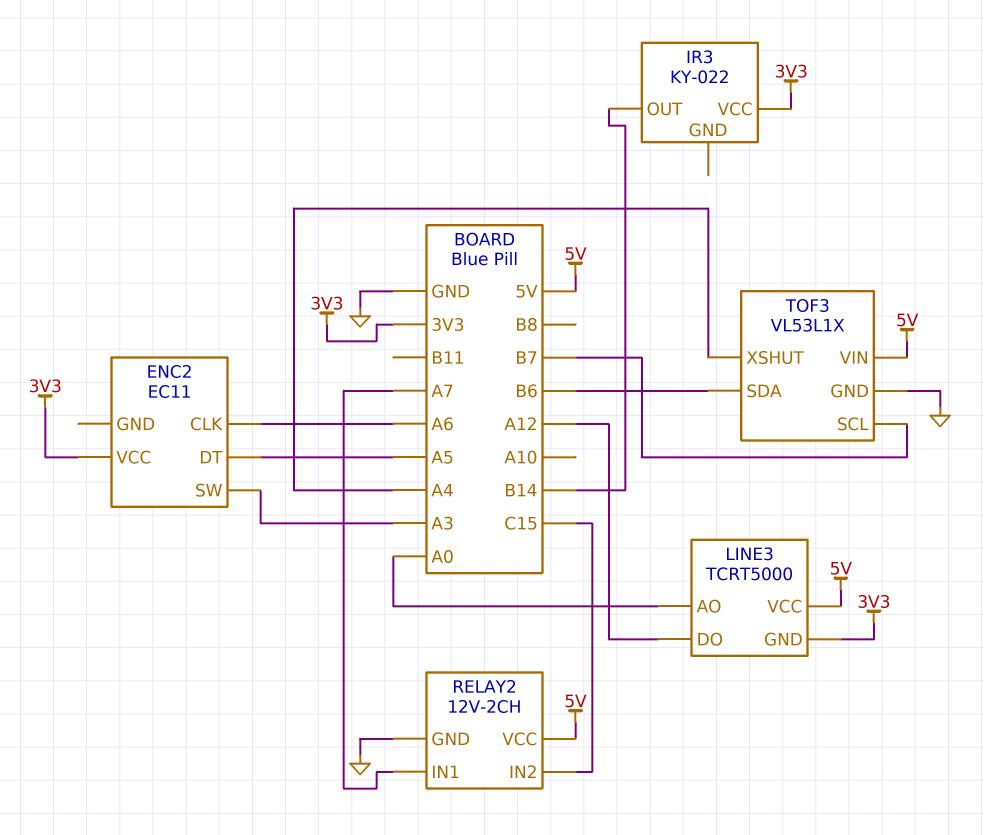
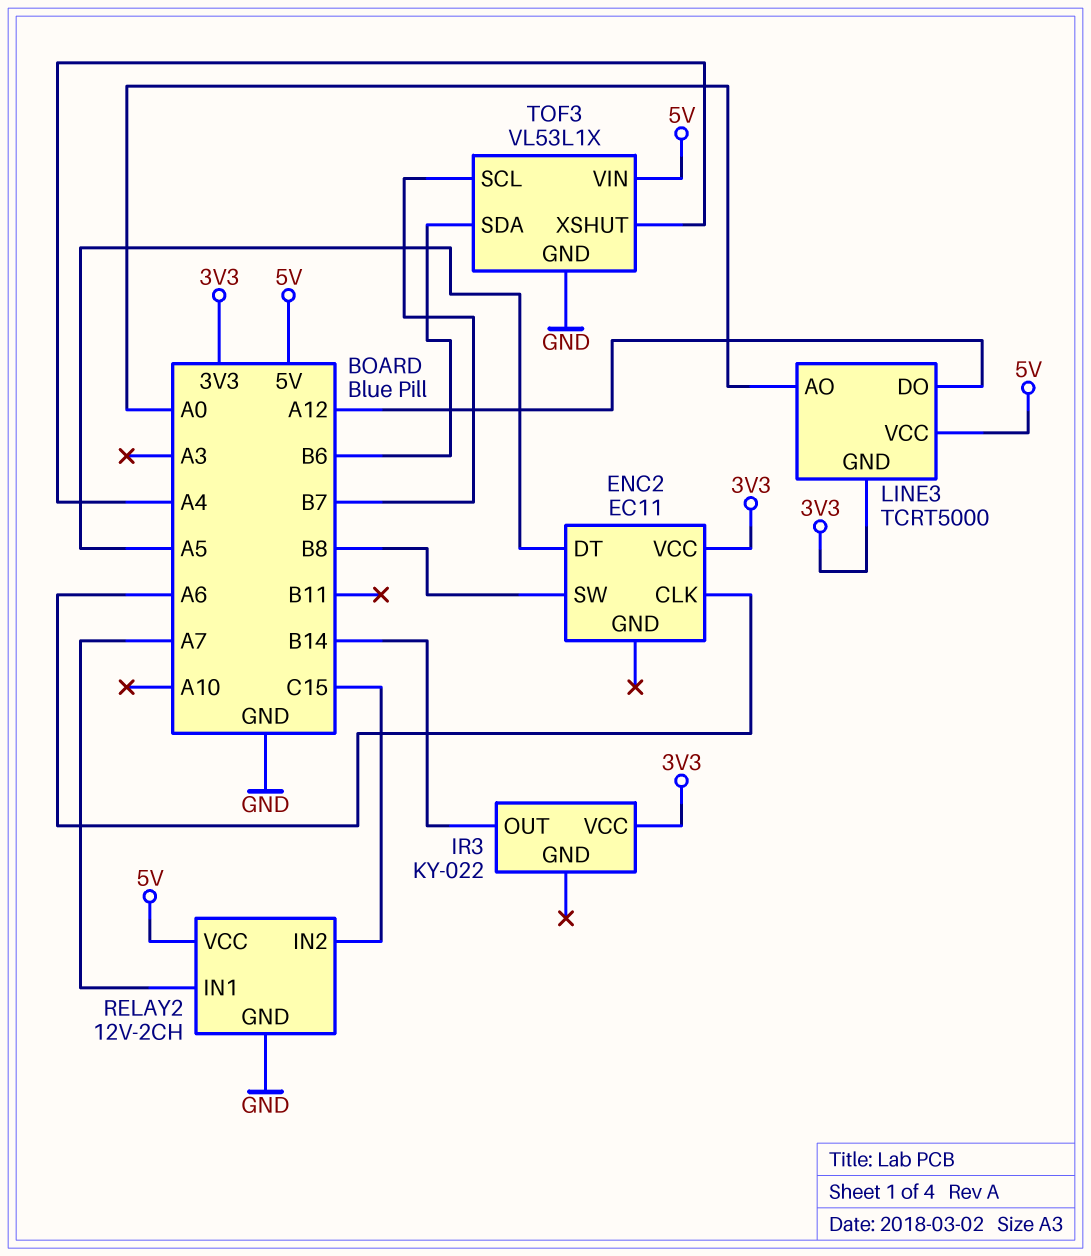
ENC2 pin SW: A3 -> B8

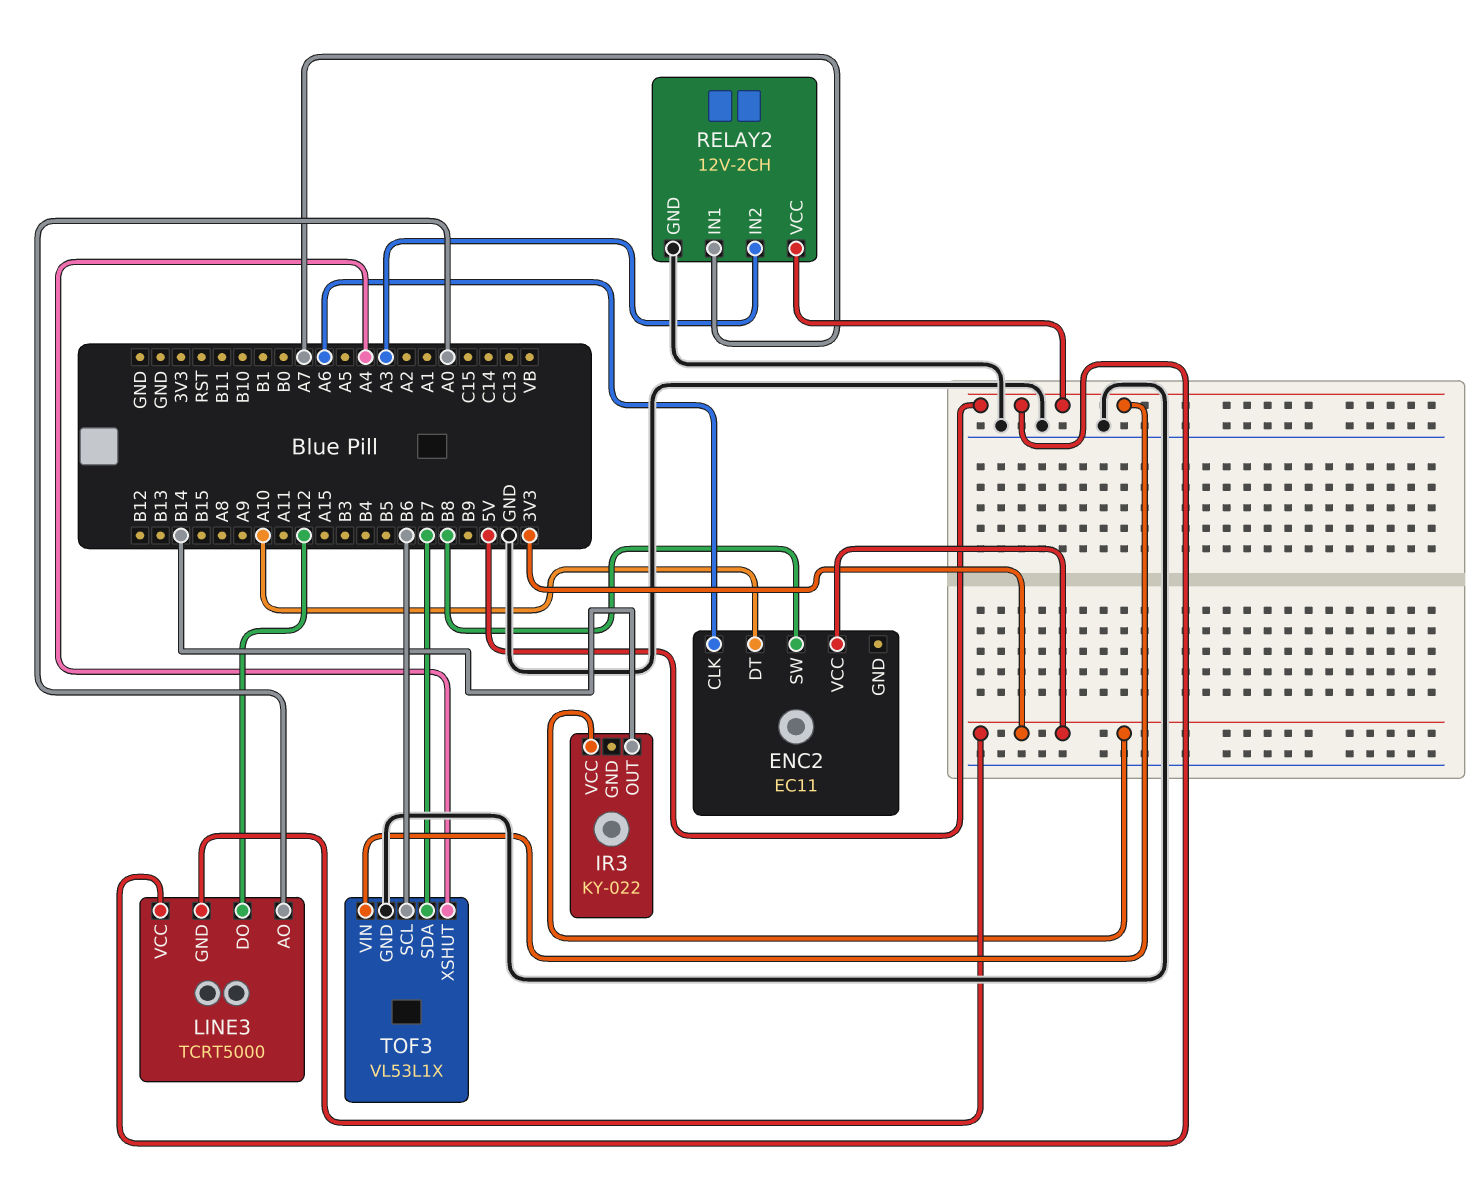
ENC2 pin DT: A5 -> A10
RELAY2 pin IN2: C15 -> A3
TOF3 pin SCL: B7 -> B6
TOF3 pin SDA: B6 -> B7

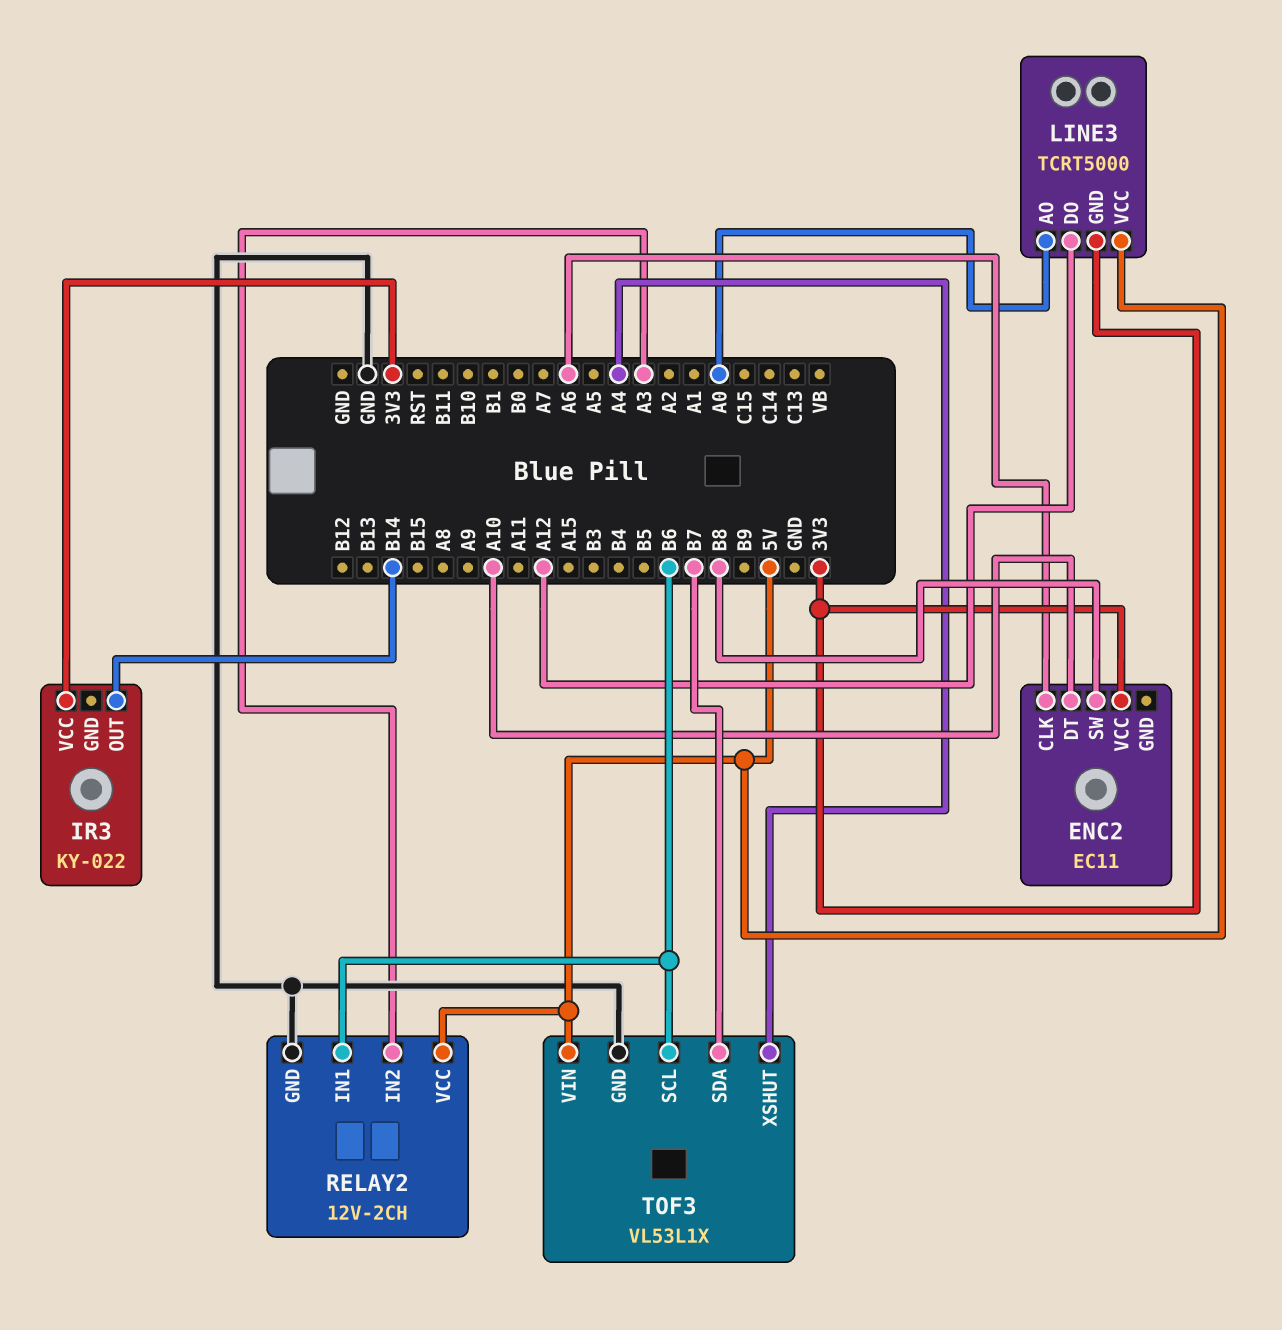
RELAY2 pin IN1: A7 -> B6

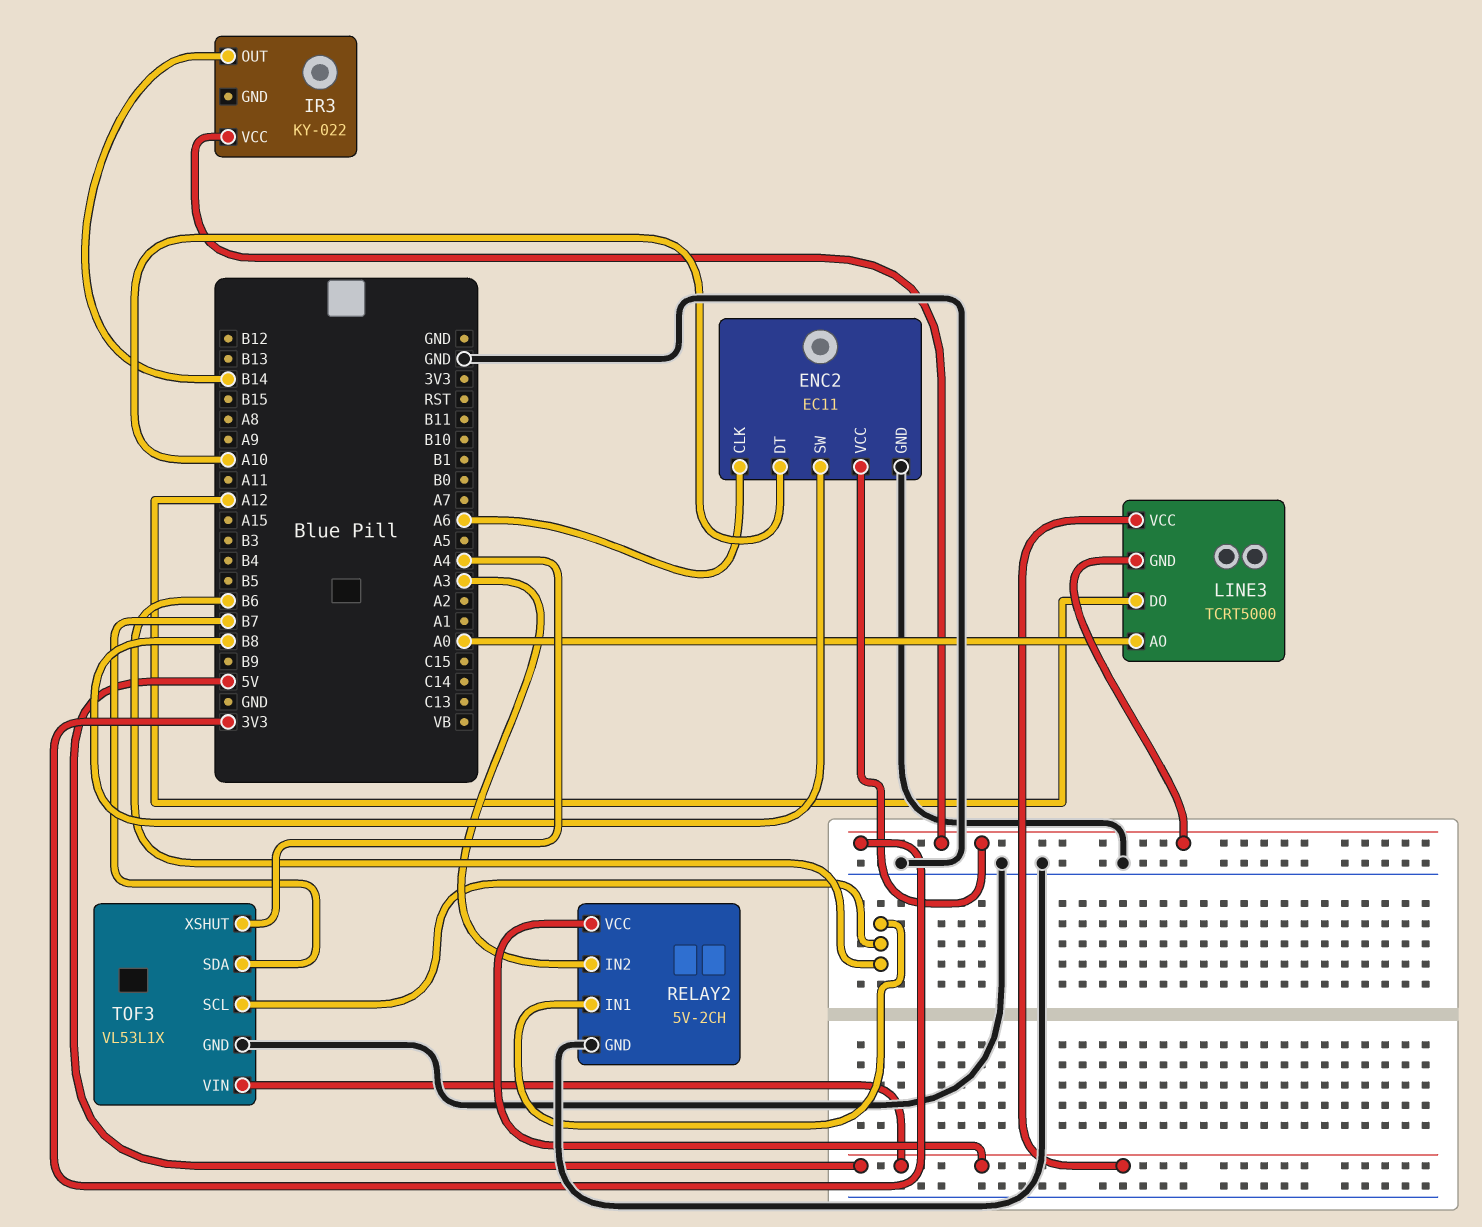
ENC2 pin GND: none -> GND
RELAY2: 12V-2CH -> 5V-2CH

